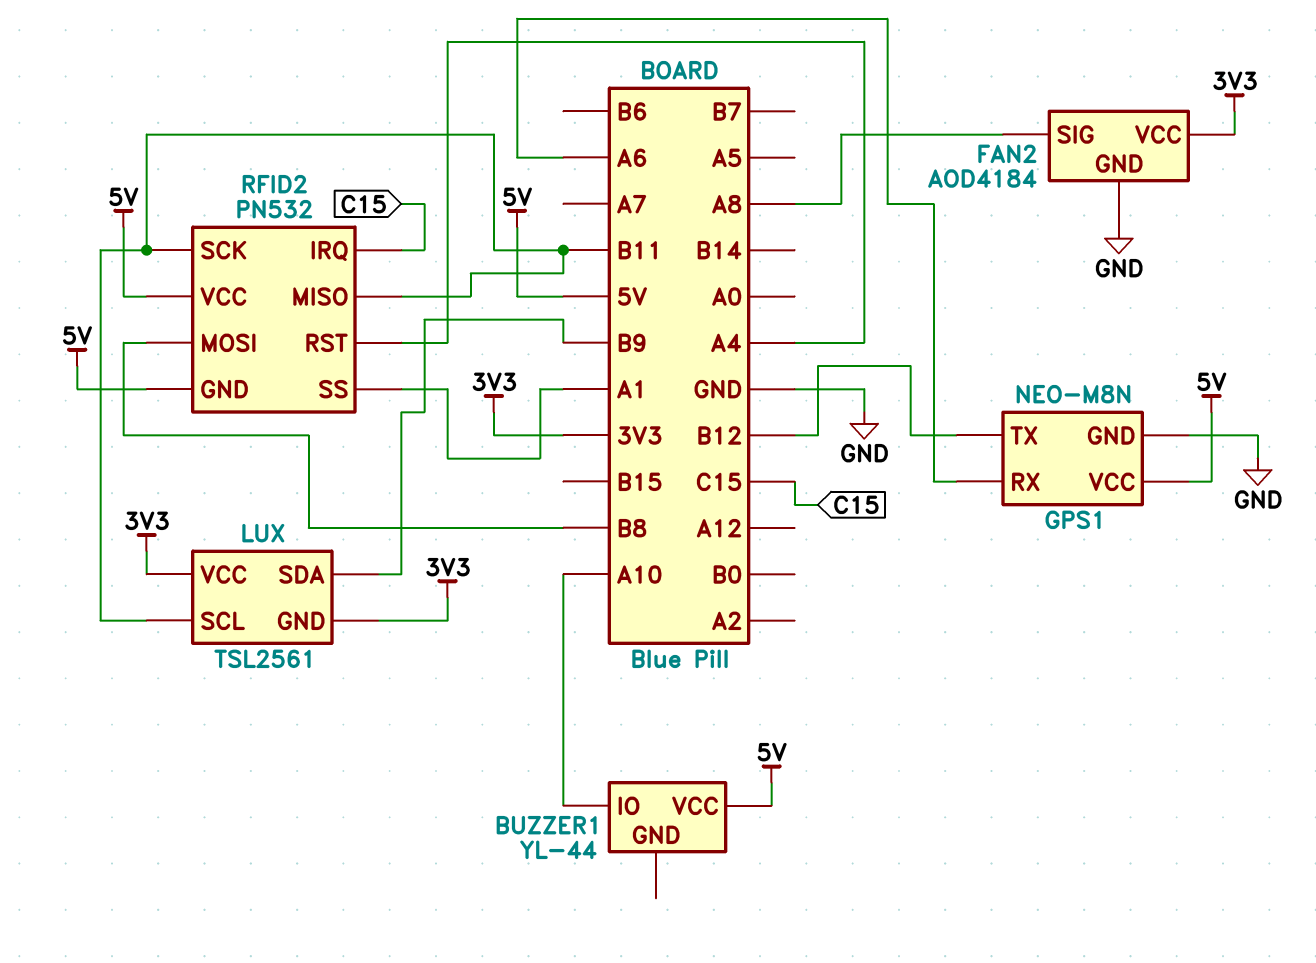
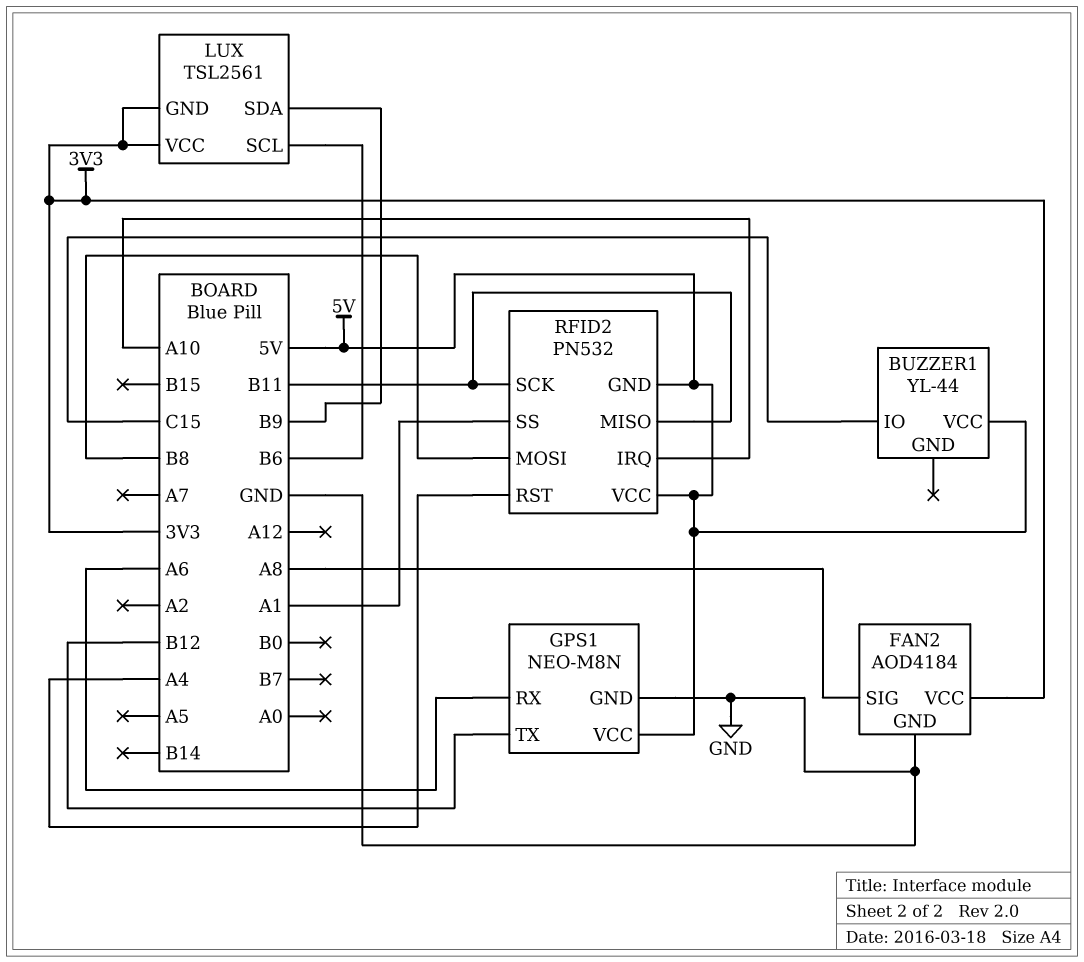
BUZZER1 pin IO: A10 -> C15
LUX pin SCL: B11 -> B6
RFID2 pin IRQ: C15 -> A10

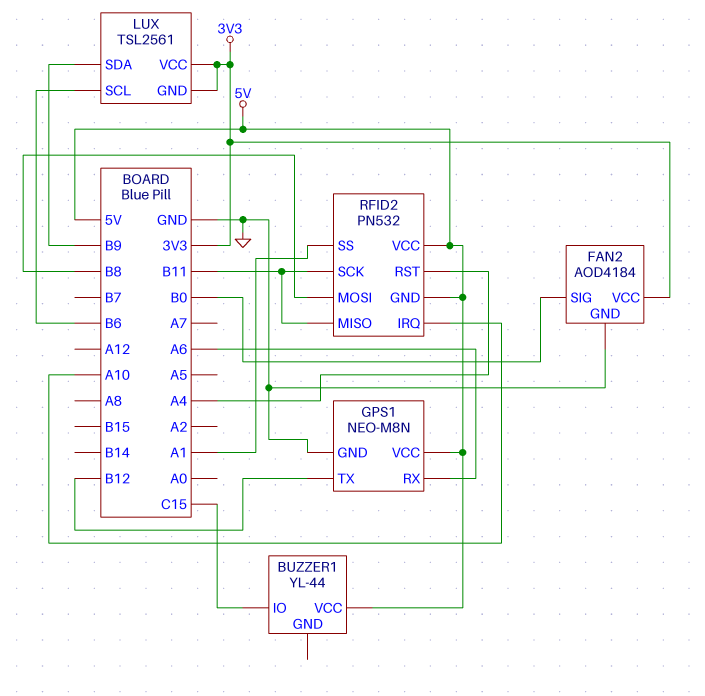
FAN2 pin SIG: A8 -> B0

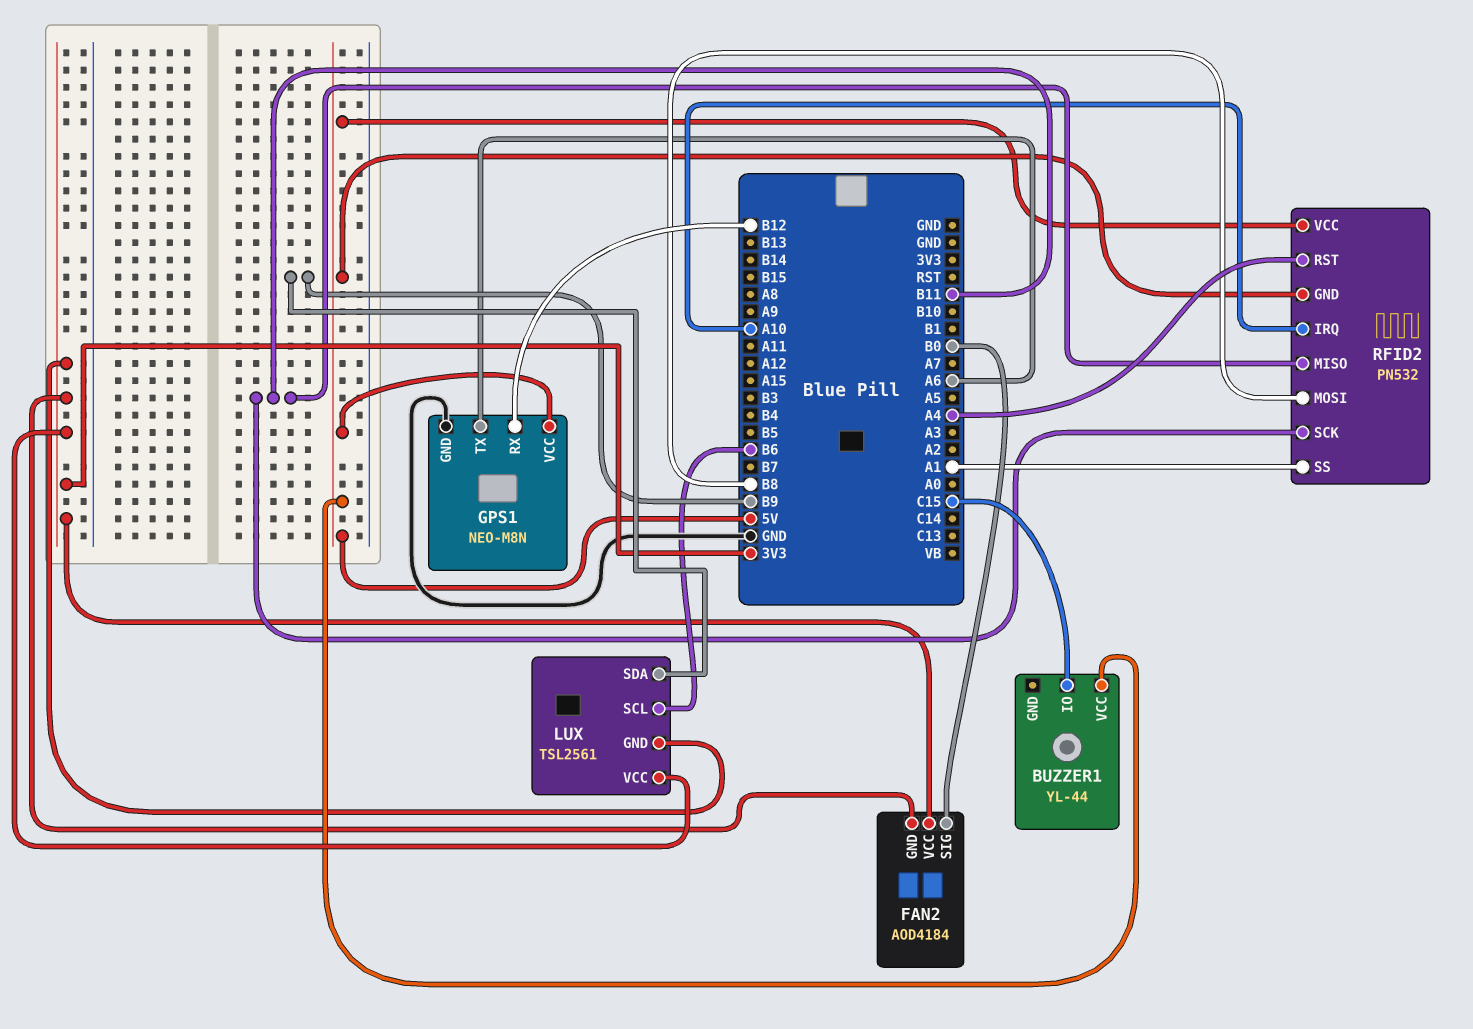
FAN2 pin GND: GND -> 3V3
GPS1 pin RX: A6 -> B12
GPS1 pin TX: B12 -> A6

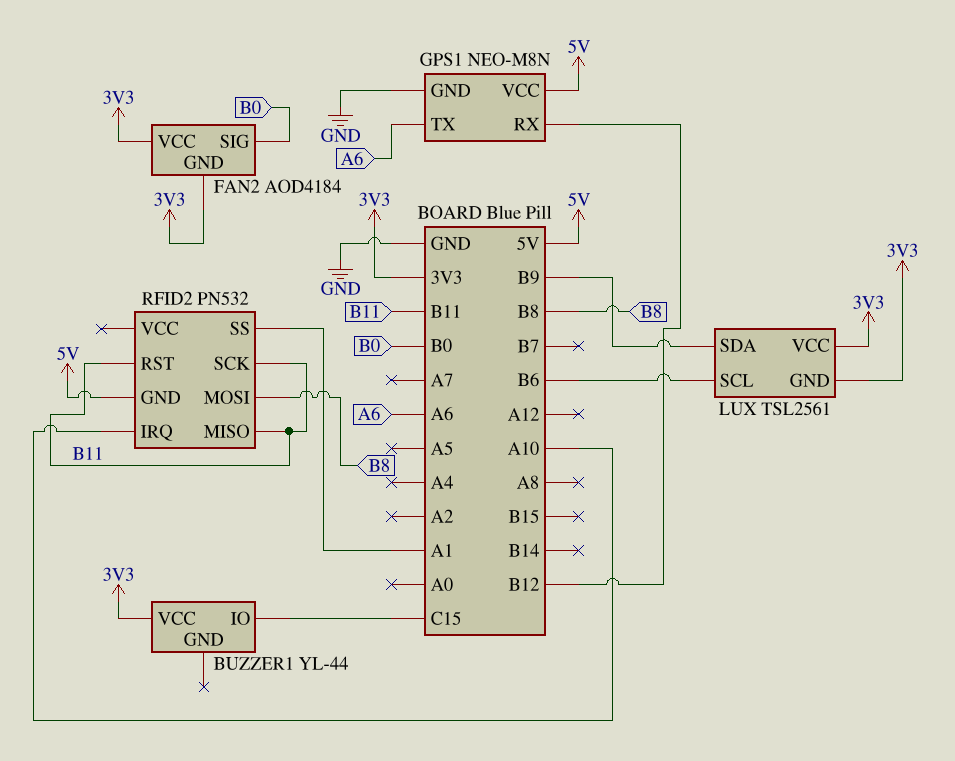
BUZZER1 pin VCC: 5V -> 3V3
RFID2 pin RST: A4 -> B11
RFID2 pin VCC: 5V -> none

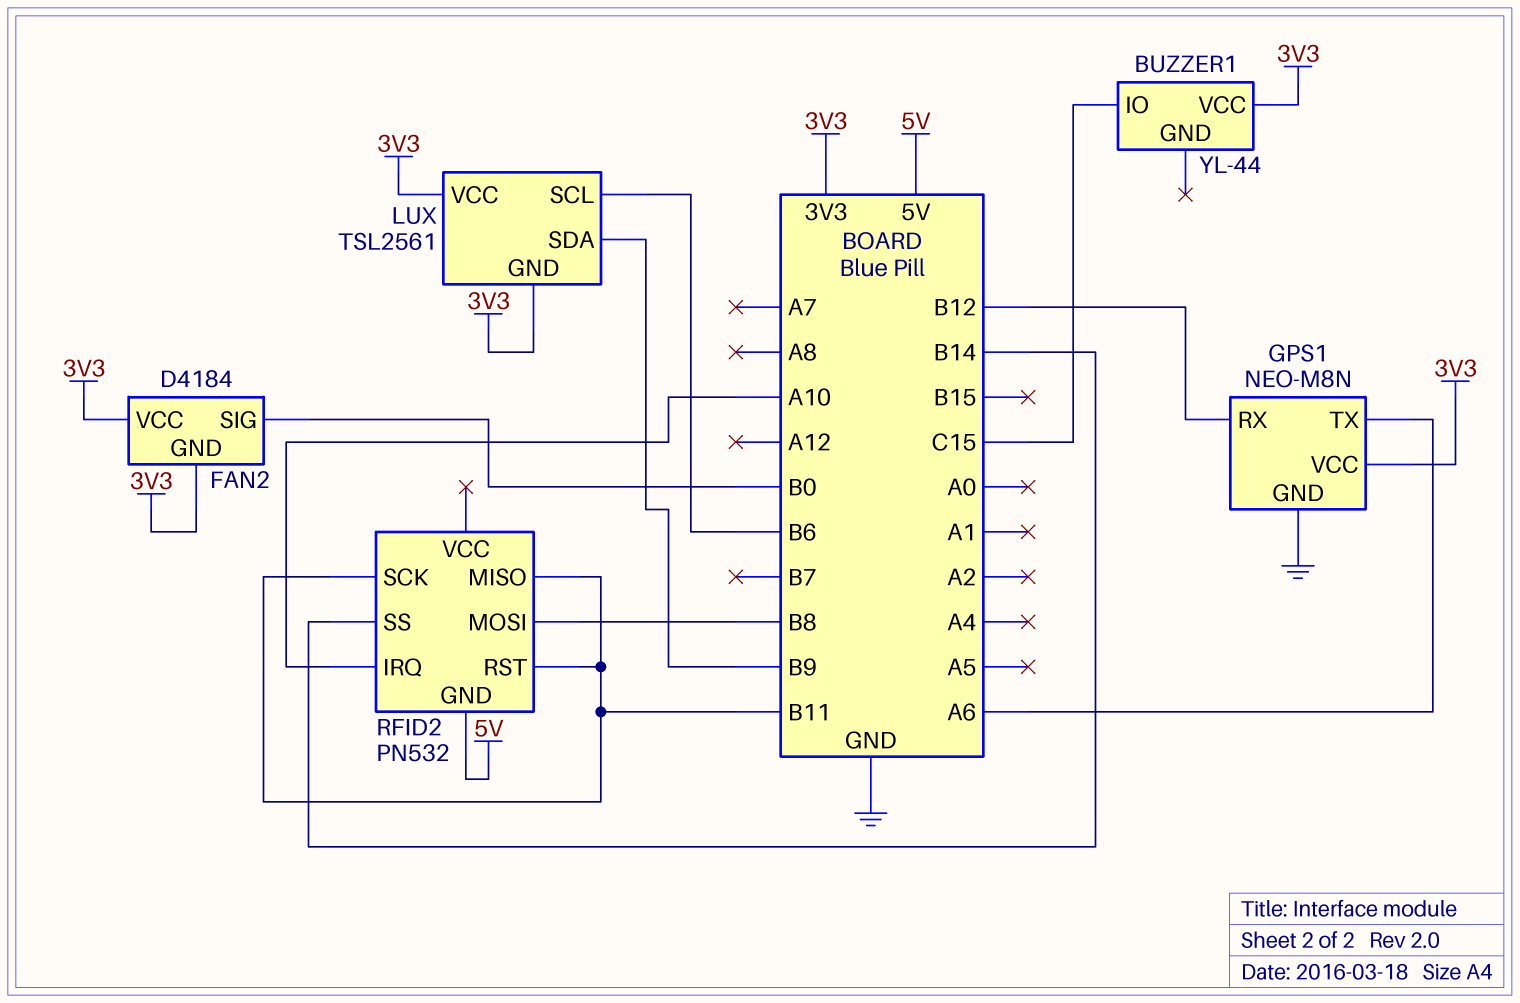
FAN2: AOD4184 -> D4184
GPS1 pin VCC: 5V -> 3V3
RFID2 pin SS: A1 -> B14

